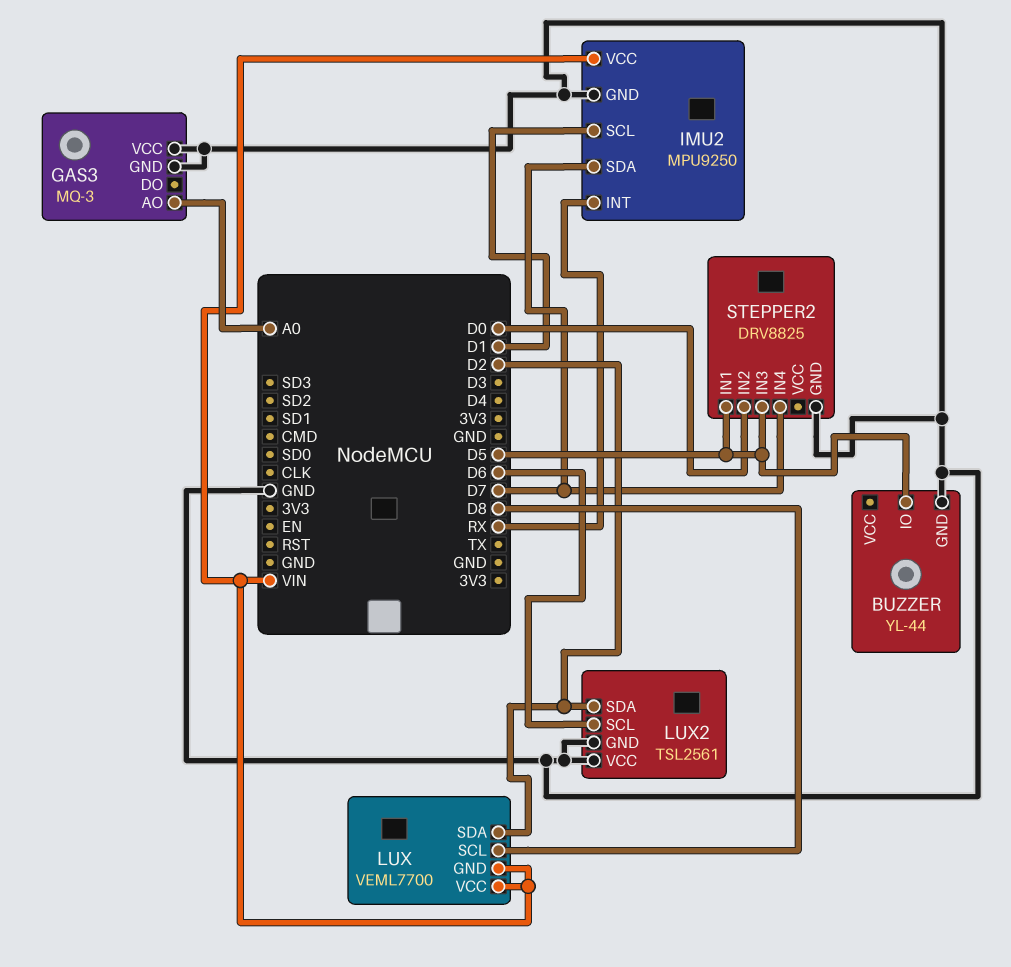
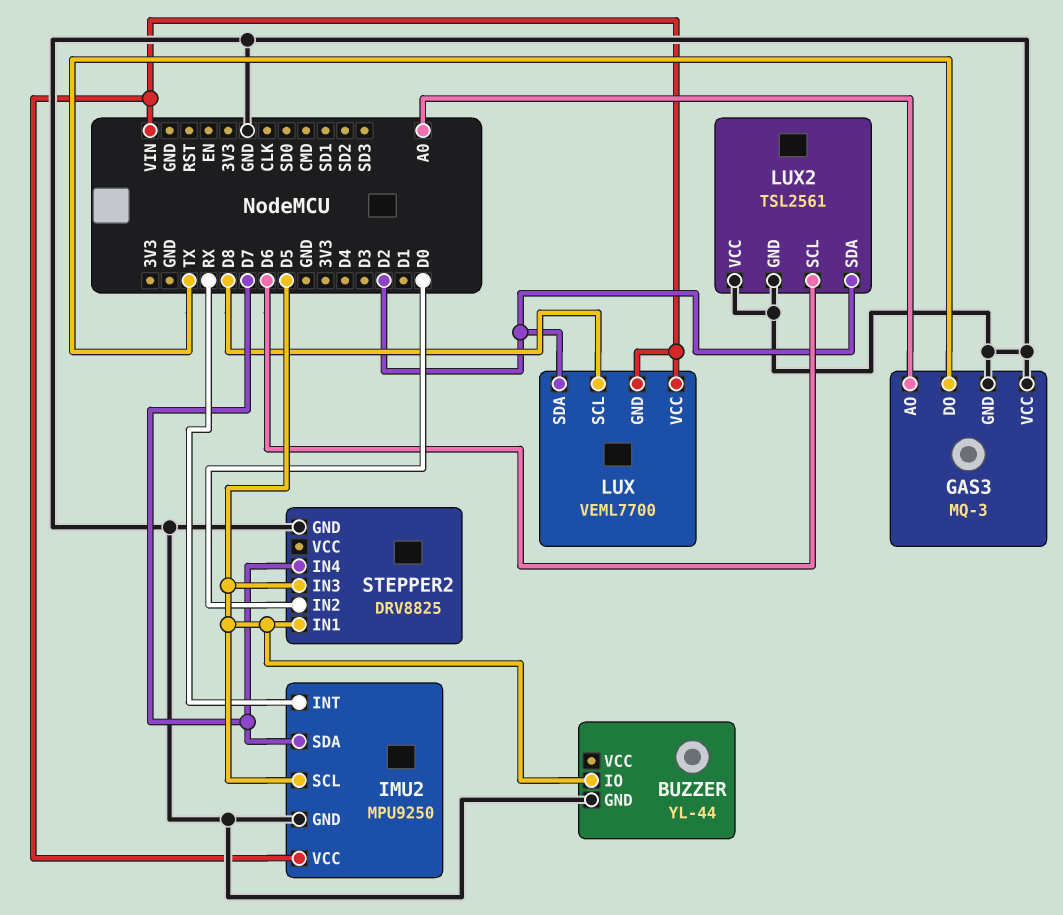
GAS3 pin DO: none -> TX
IMU2 pin SCL: D1 -> D5

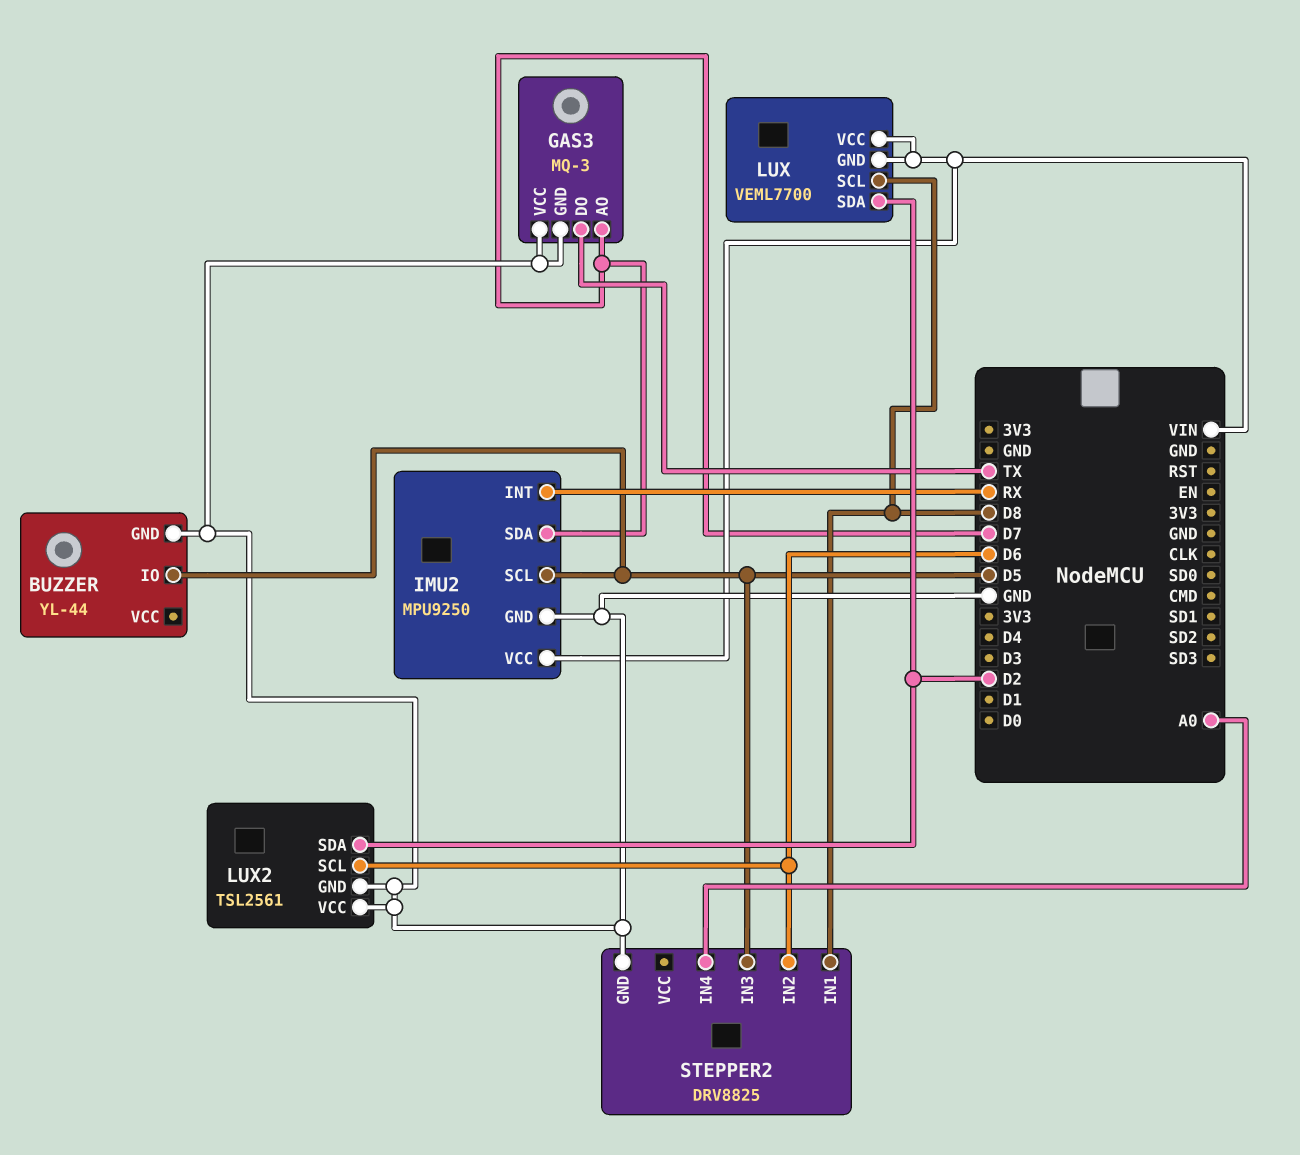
GAS3 pin AO: A0 -> D7
STEPPER2 pin IN1: D5 -> D8
STEPPER2 pin IN2: D0 -> D6
STEPPER2 pin IN4: D7 -> A0

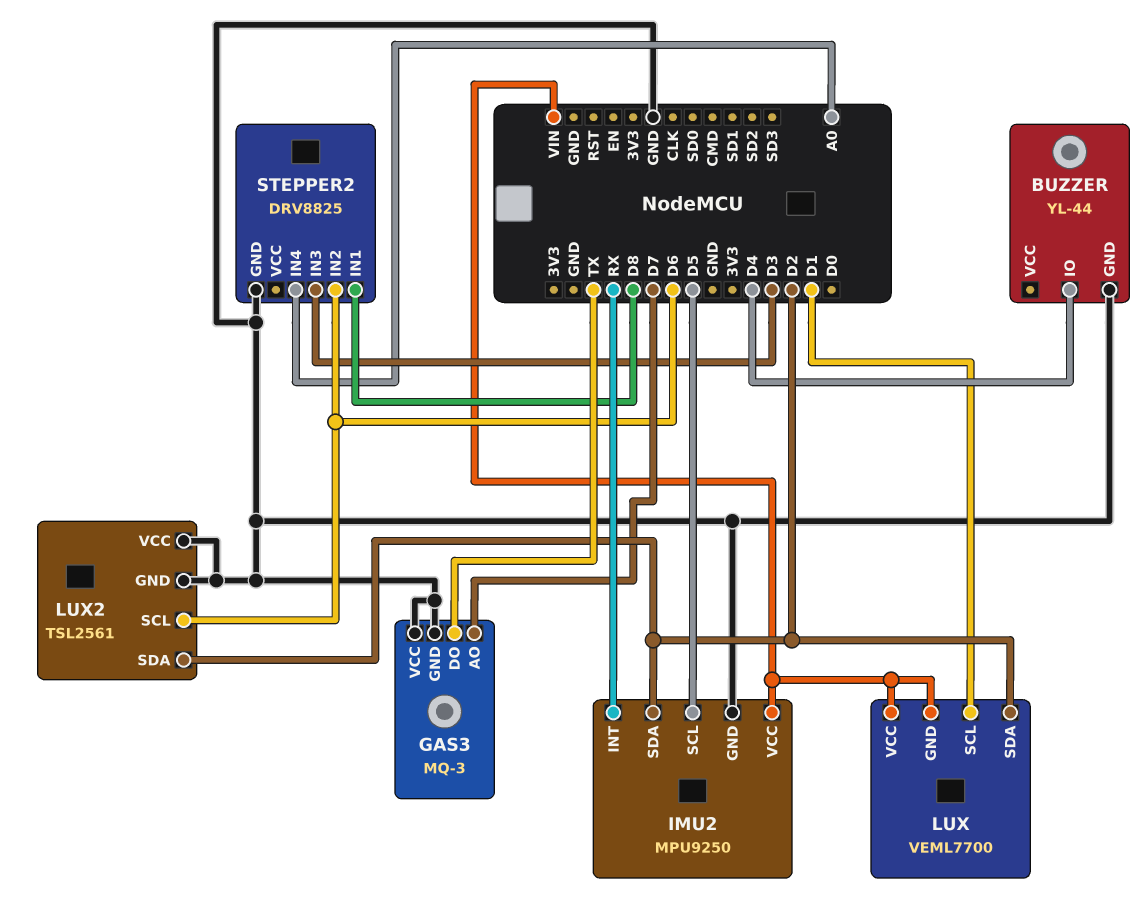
BUZZER pin IO: D5 -> D4
IMU2 pin SDA: D7 -> D2
LUX pin SCL: D8 -> D1
STEPPER2 pin IN3: D5 -> D3

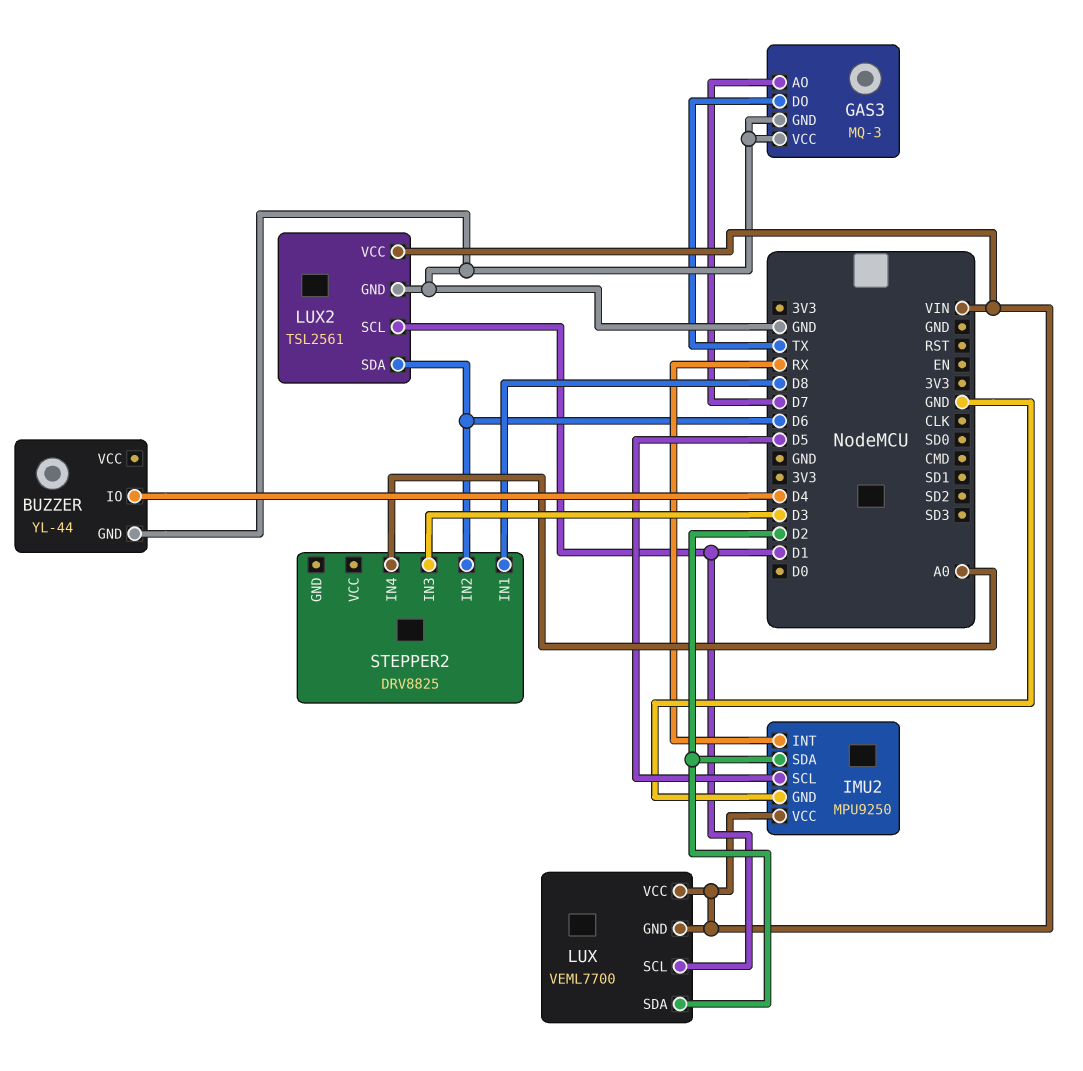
LUX2 pin SCL: D6 -> D1
LUX2 pin SDA: D2 -> D6
LUX2 pin VCC: GND -> VIN
STEPPER2 pin GND: GND -> none

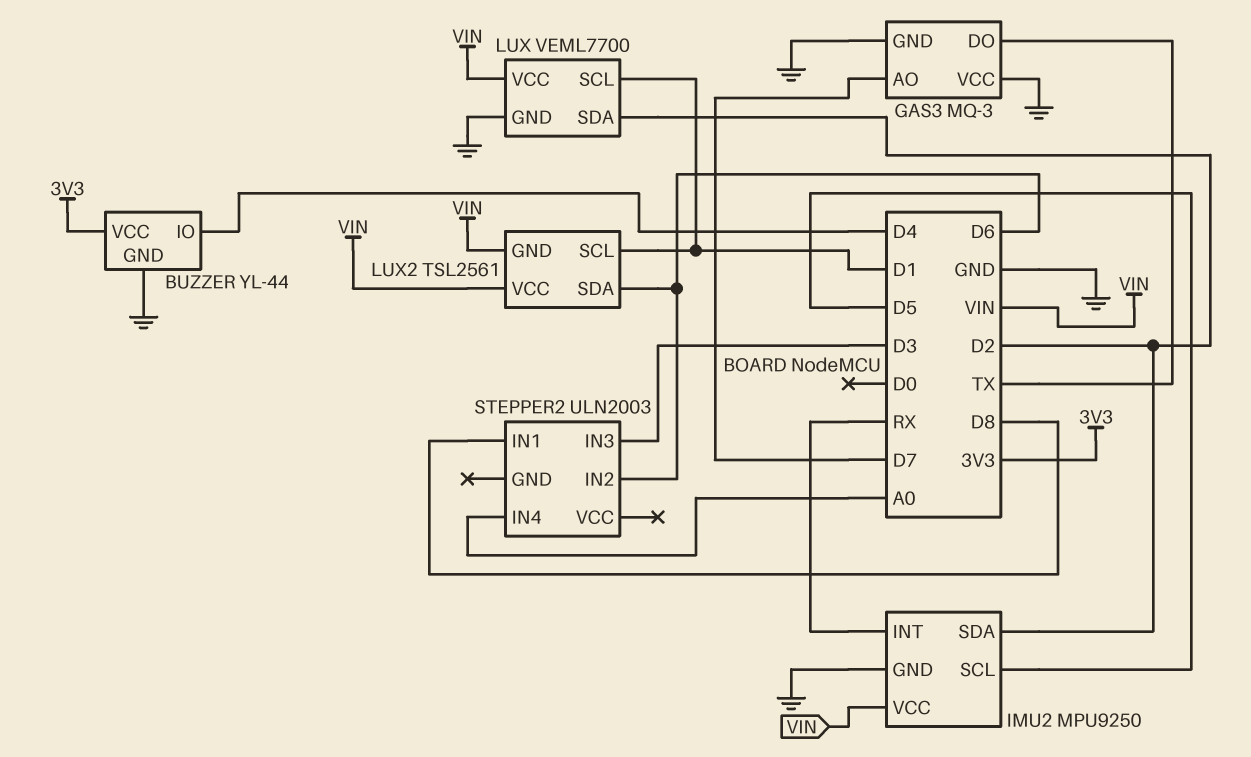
BUZZER pin VCC: none -> 3V3
LUX pin GND: VIN -> GND
LUX2 pin GND: GND -> VIN
STEPPER2: DRV8825 -> ULN2003

